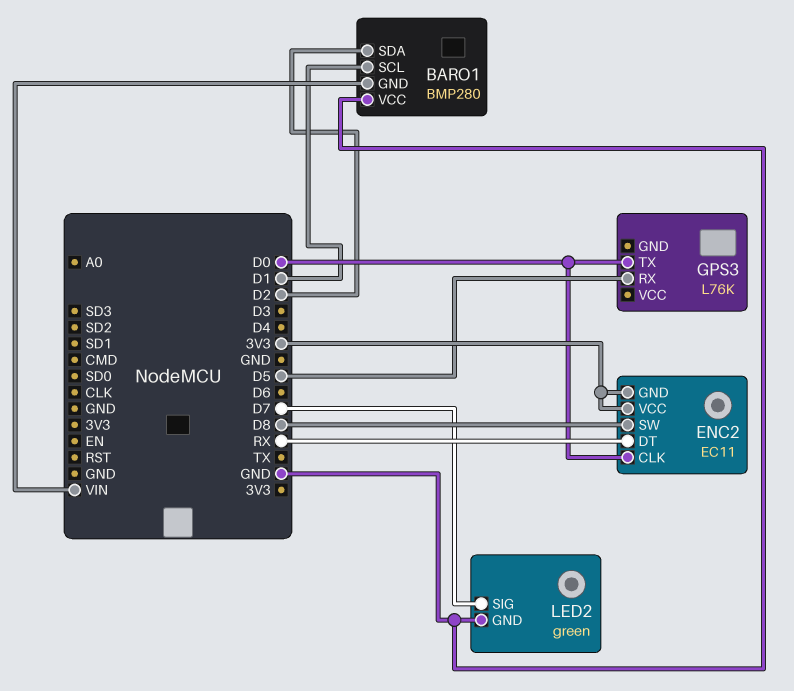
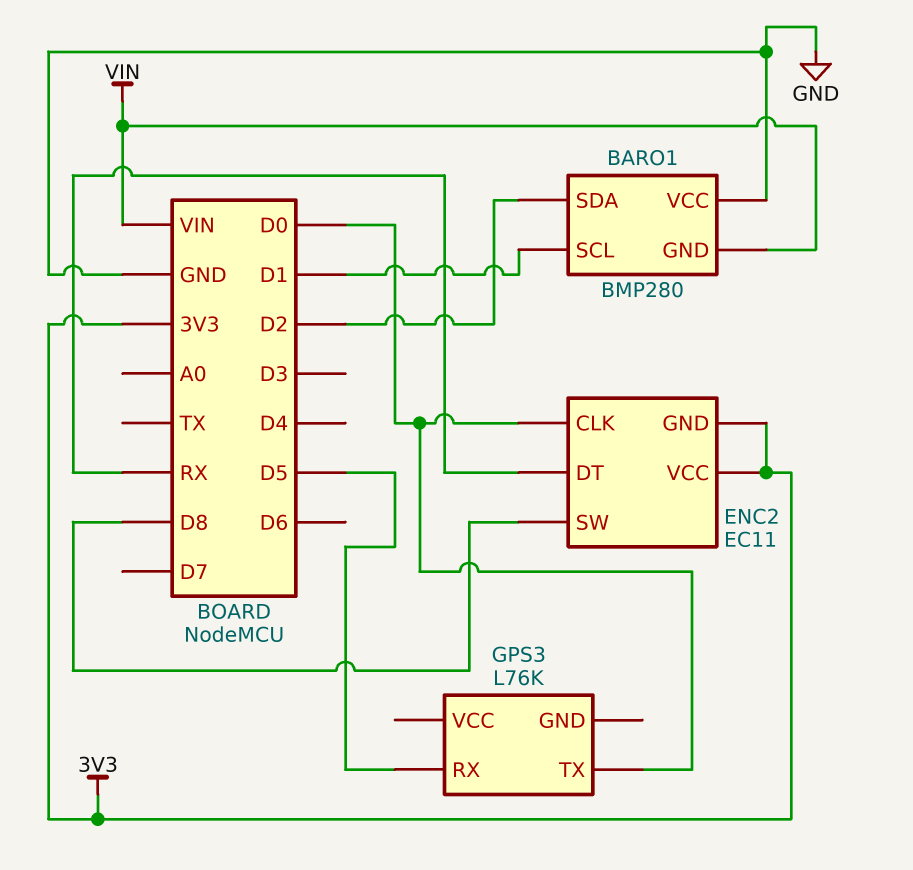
LED2: green -> none
LED2 pin GND: GND -> none
LED2 pin SIG: D7 -> none

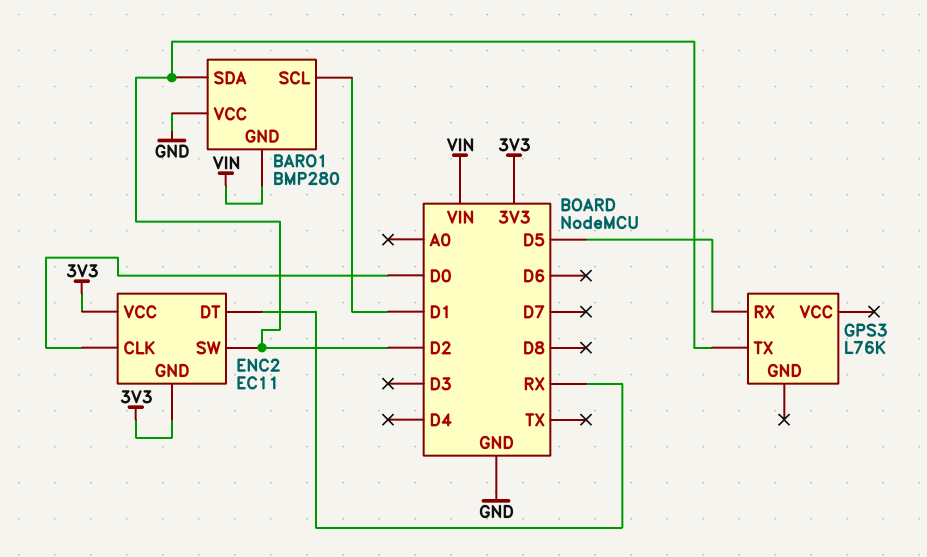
ENC2 pin SW: D8 -> D2
GPS3 pin TX: D0 -> D2

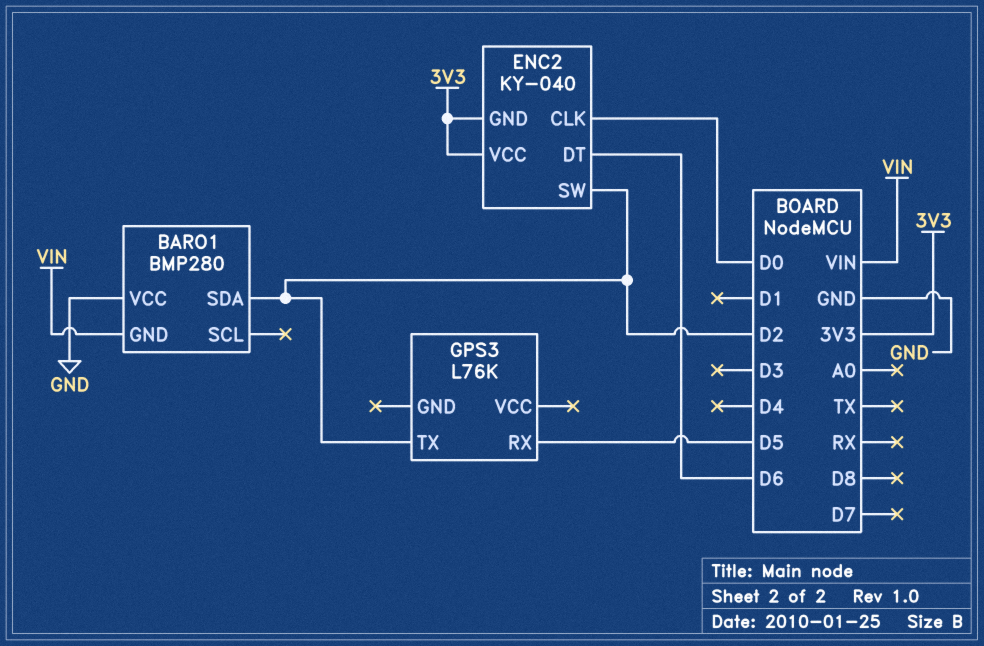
BARO1 pin SCL: D1 -> none
ENC2: EC11 -> KY-040
ENC2 pin DT: RX -> D6

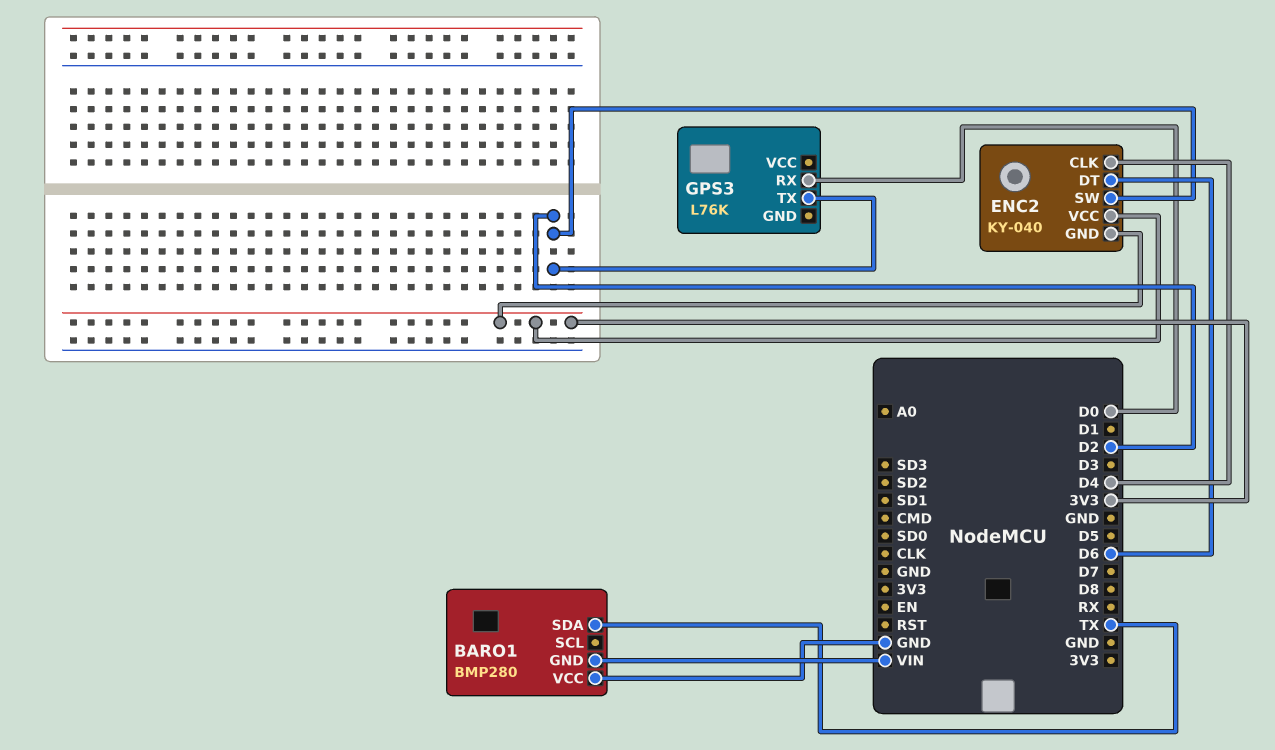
BARO1 pin SDA: D2 -> TX
ENC2 pin CLK: D0 -> D4
GPS3 pin RX: D5 -> D0

